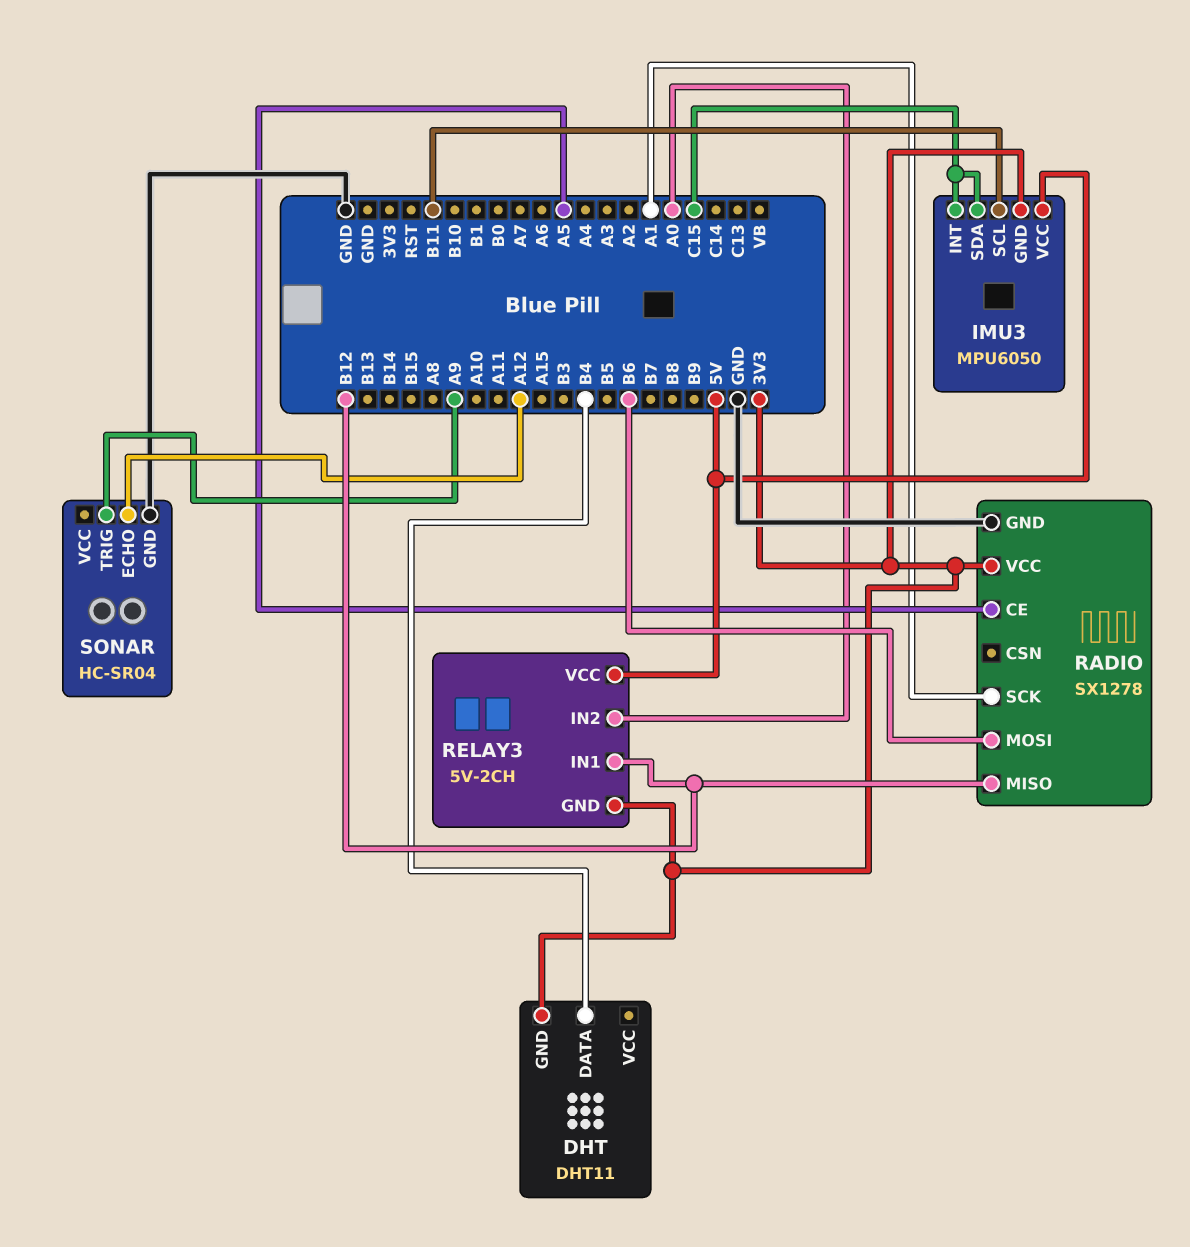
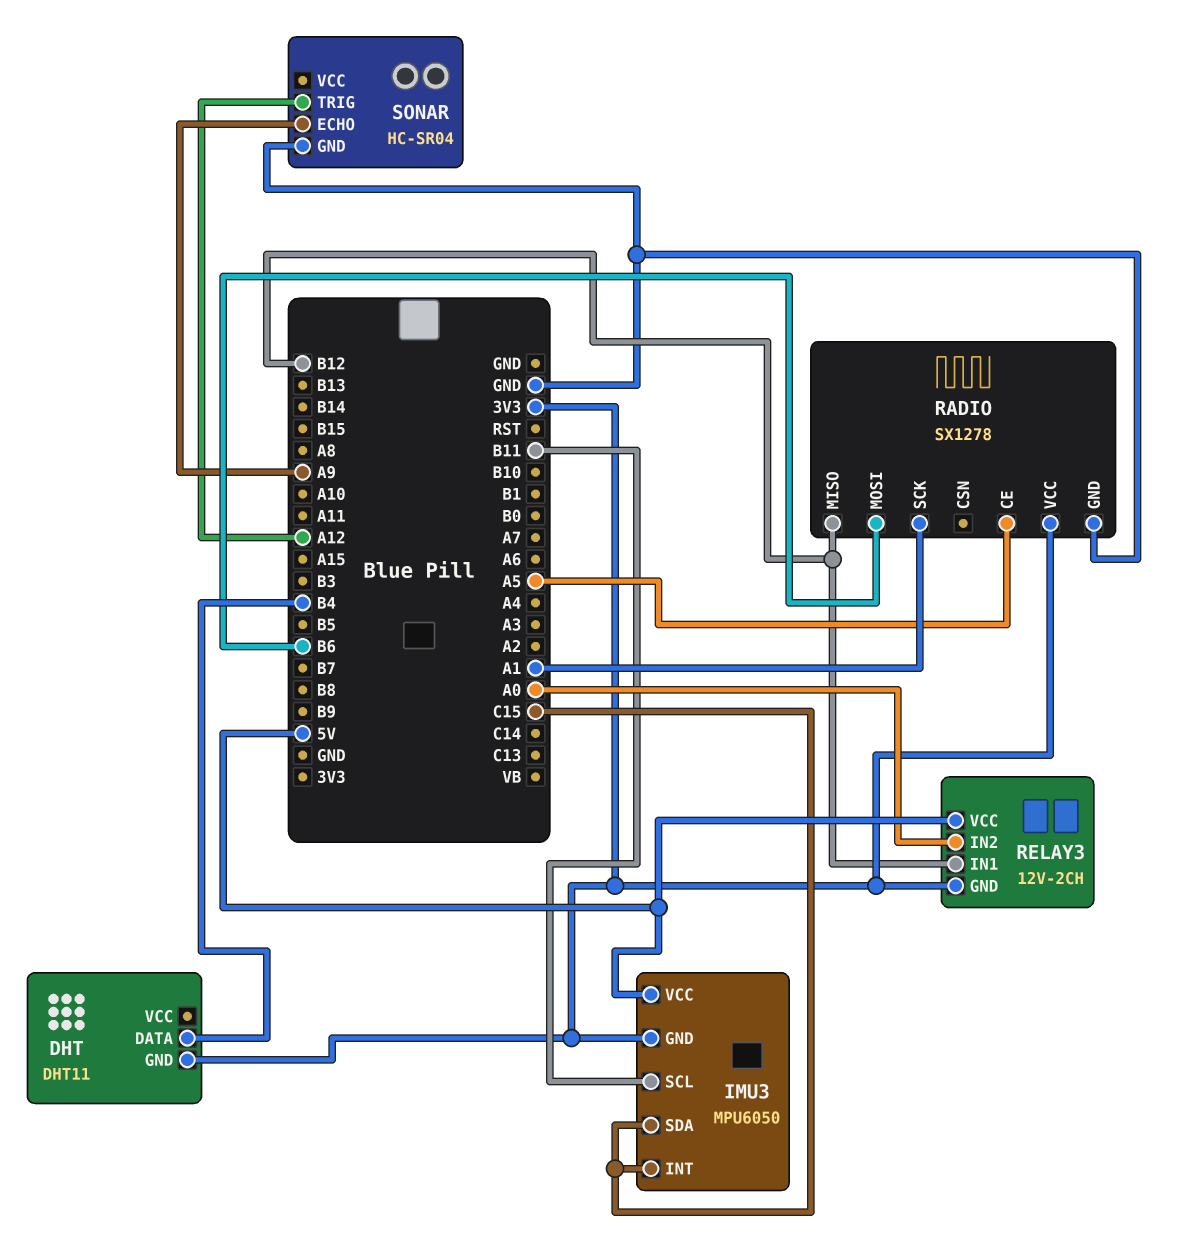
RELAY3: 5V-2CH -> 12V-2CH
SONAR pin ECHO: A12 -> A9
SONAR pin TRIG: A9 -> A12

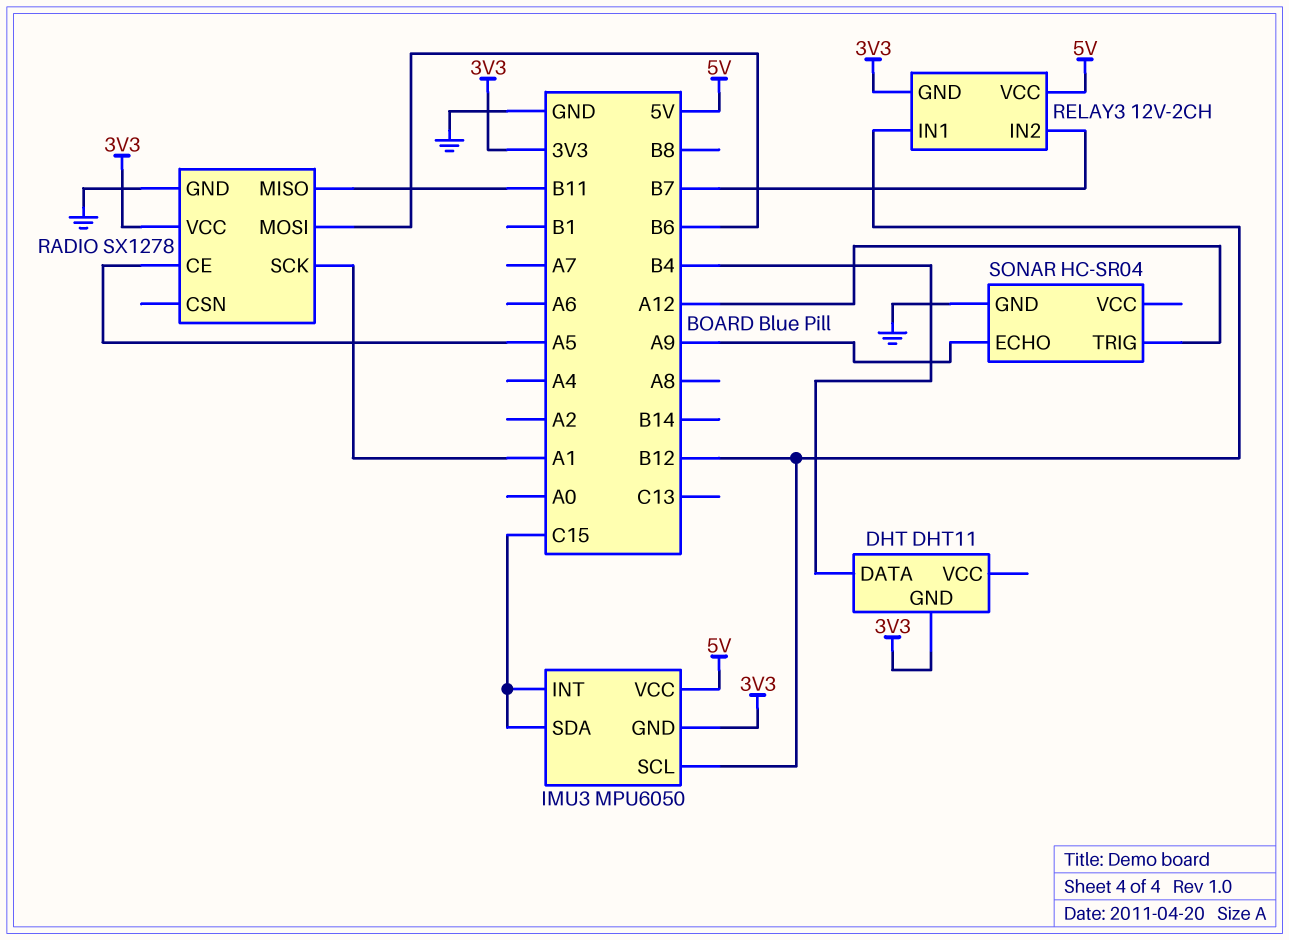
IMU3 pin SCL: B11 -> B12
RADIO pin MISO: B12 -> B11
RELAY3 pin IN2: A0 -> B7

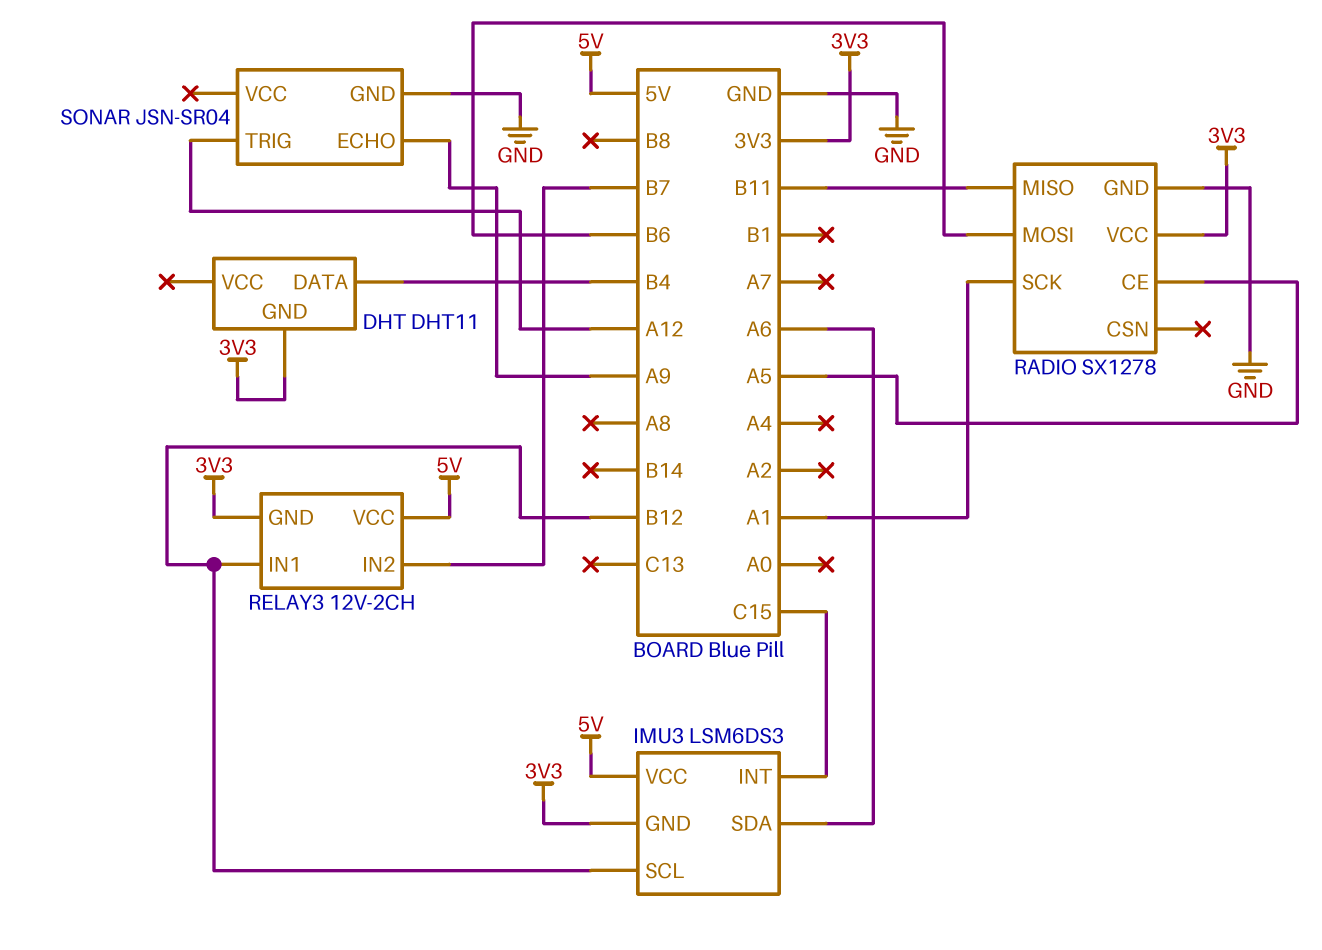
IMU3: MPU6050 -> LSM6DS3
IMU3 pin SDA: C15 -> A6
SONAR: HC-SR04 -> JSN-SR04

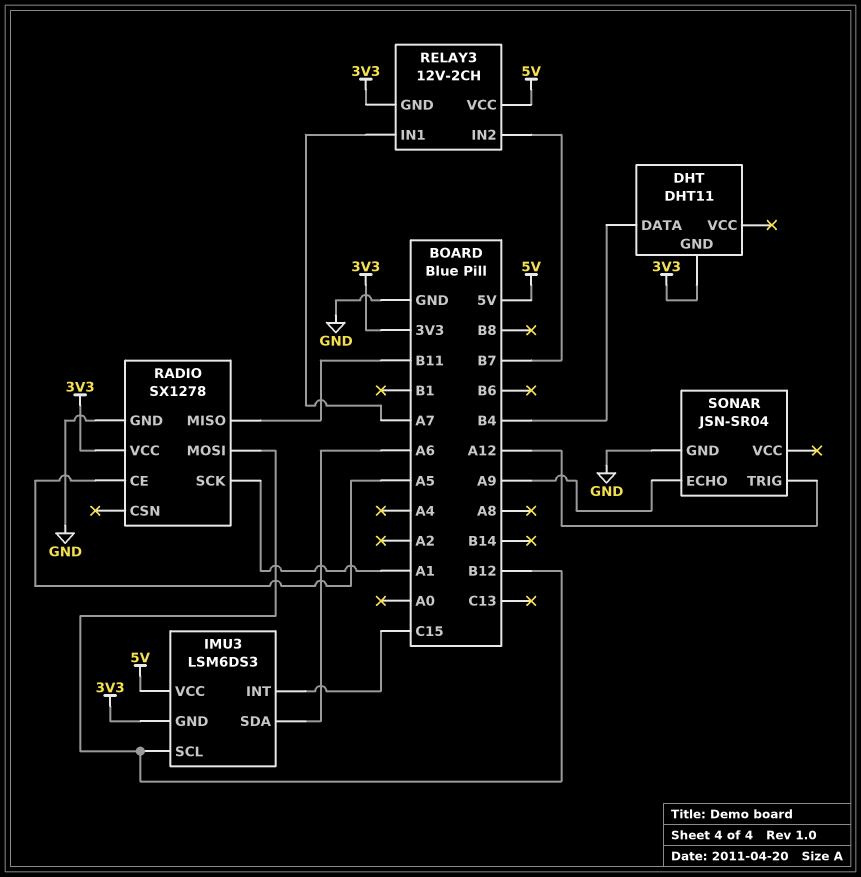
RADIO pin MOSI: B6 -> B12
RELAY3 pin IN1: B12 -> A7

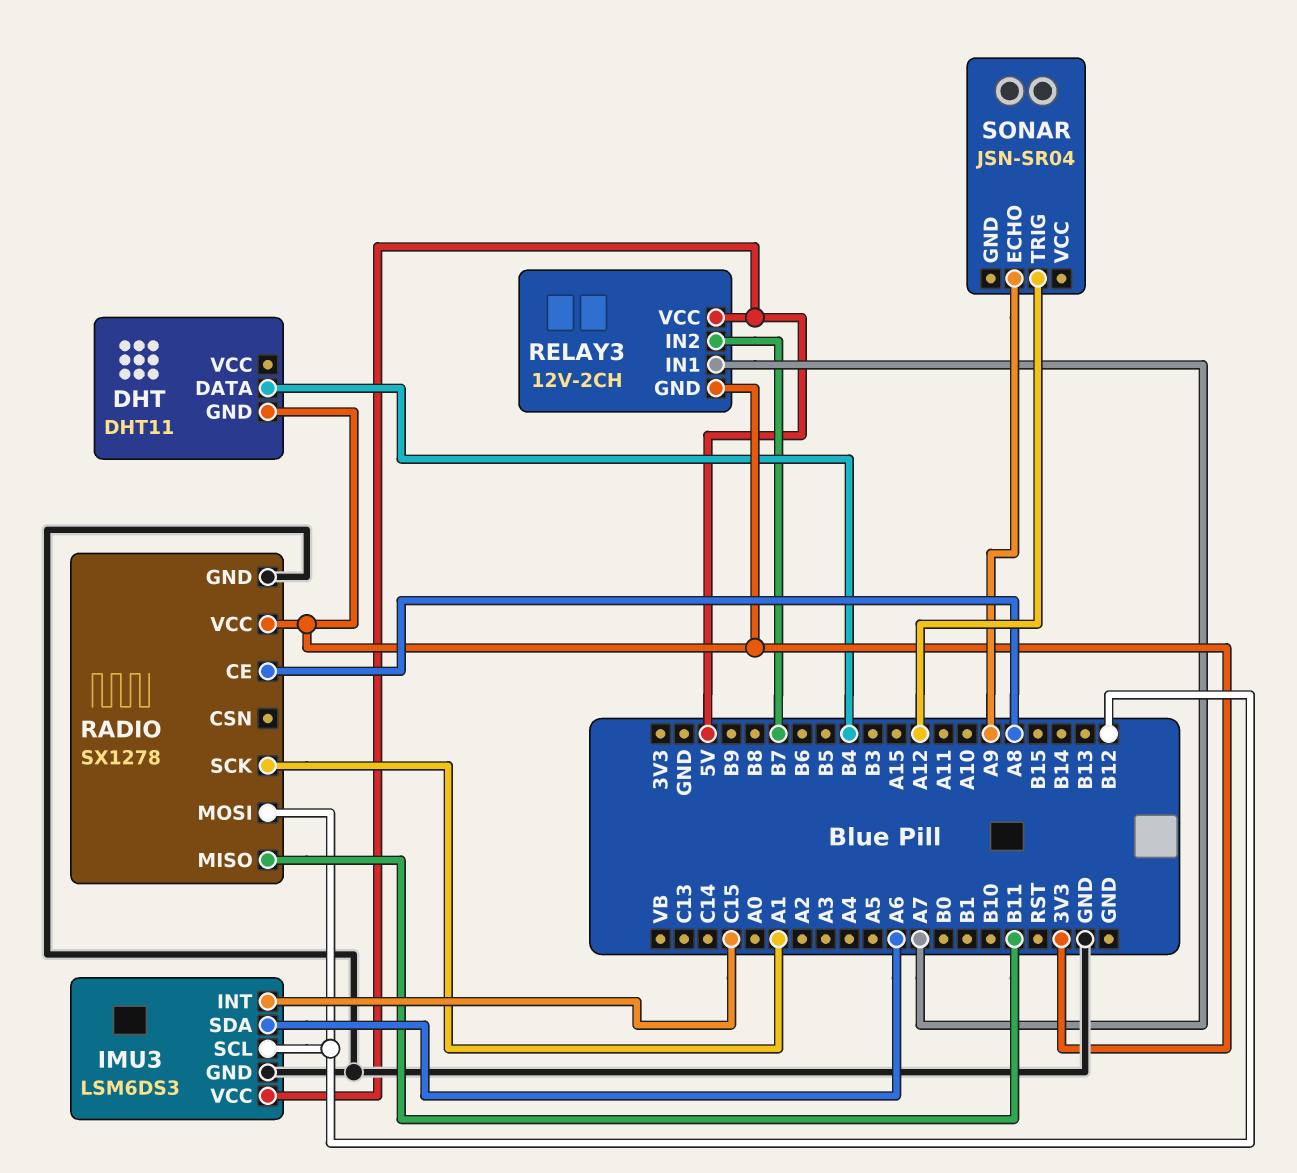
IMU3 pin GND: 3V3 -> GND
RADIO pin CE: A5 -> A8
SONAR pin GND: GND -> none

